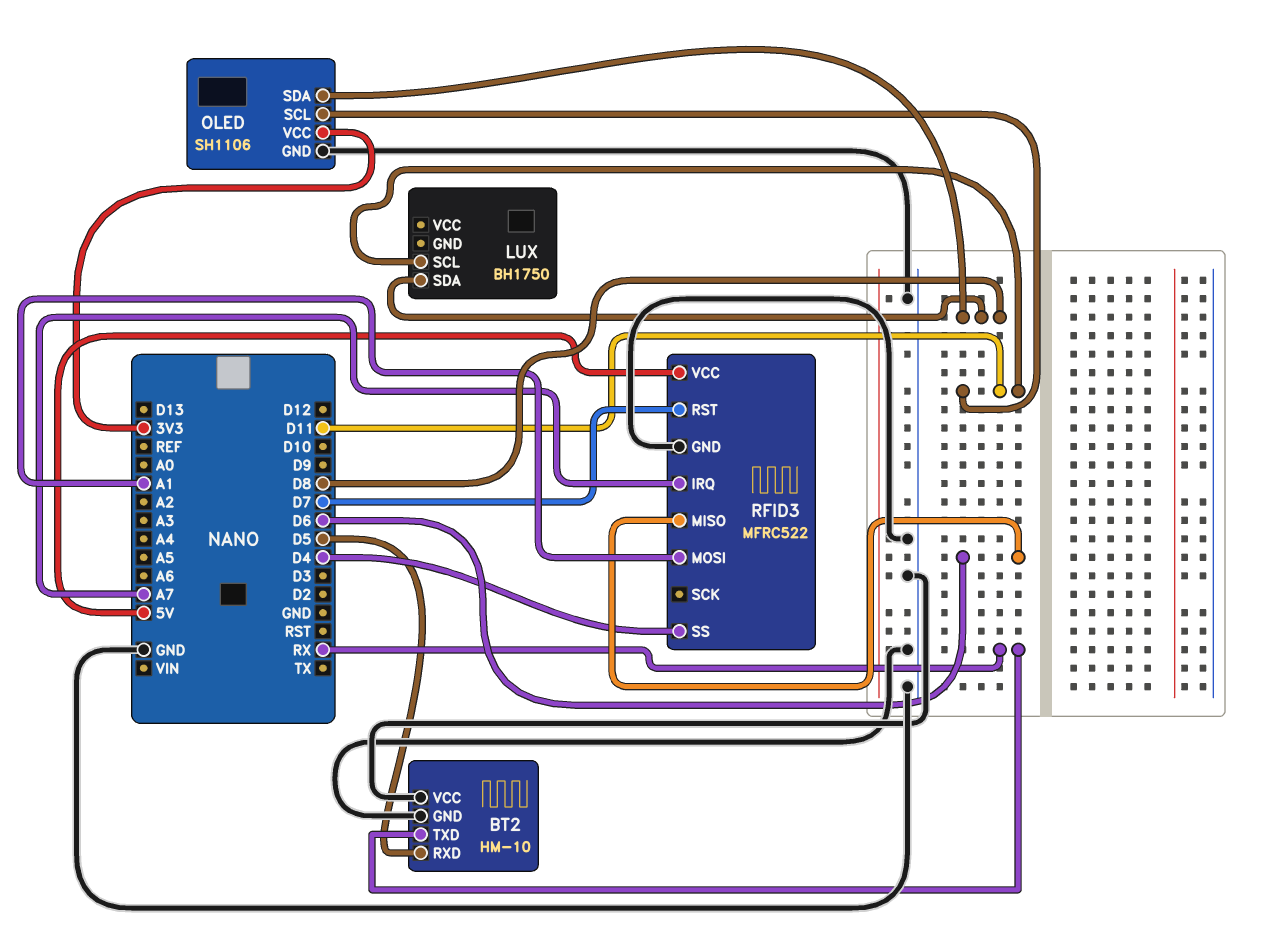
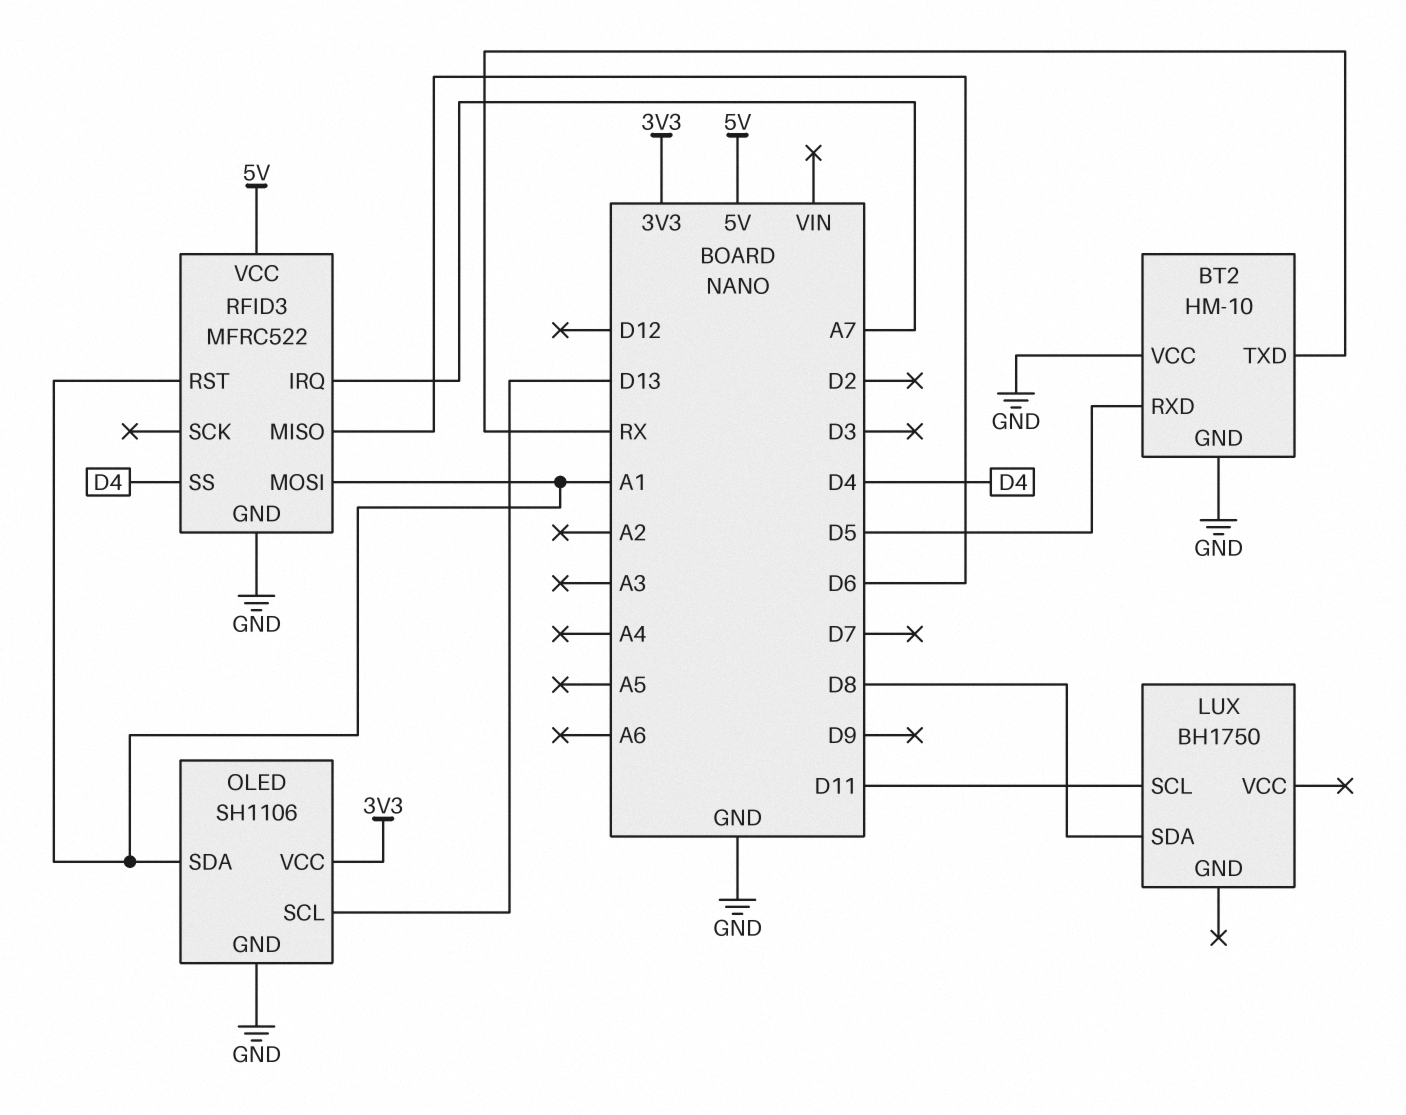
OLED pin SCL: D11 -> D13
OLED pin SDA: D8 -> A1
RFID3 pin RST: D7 -> A1

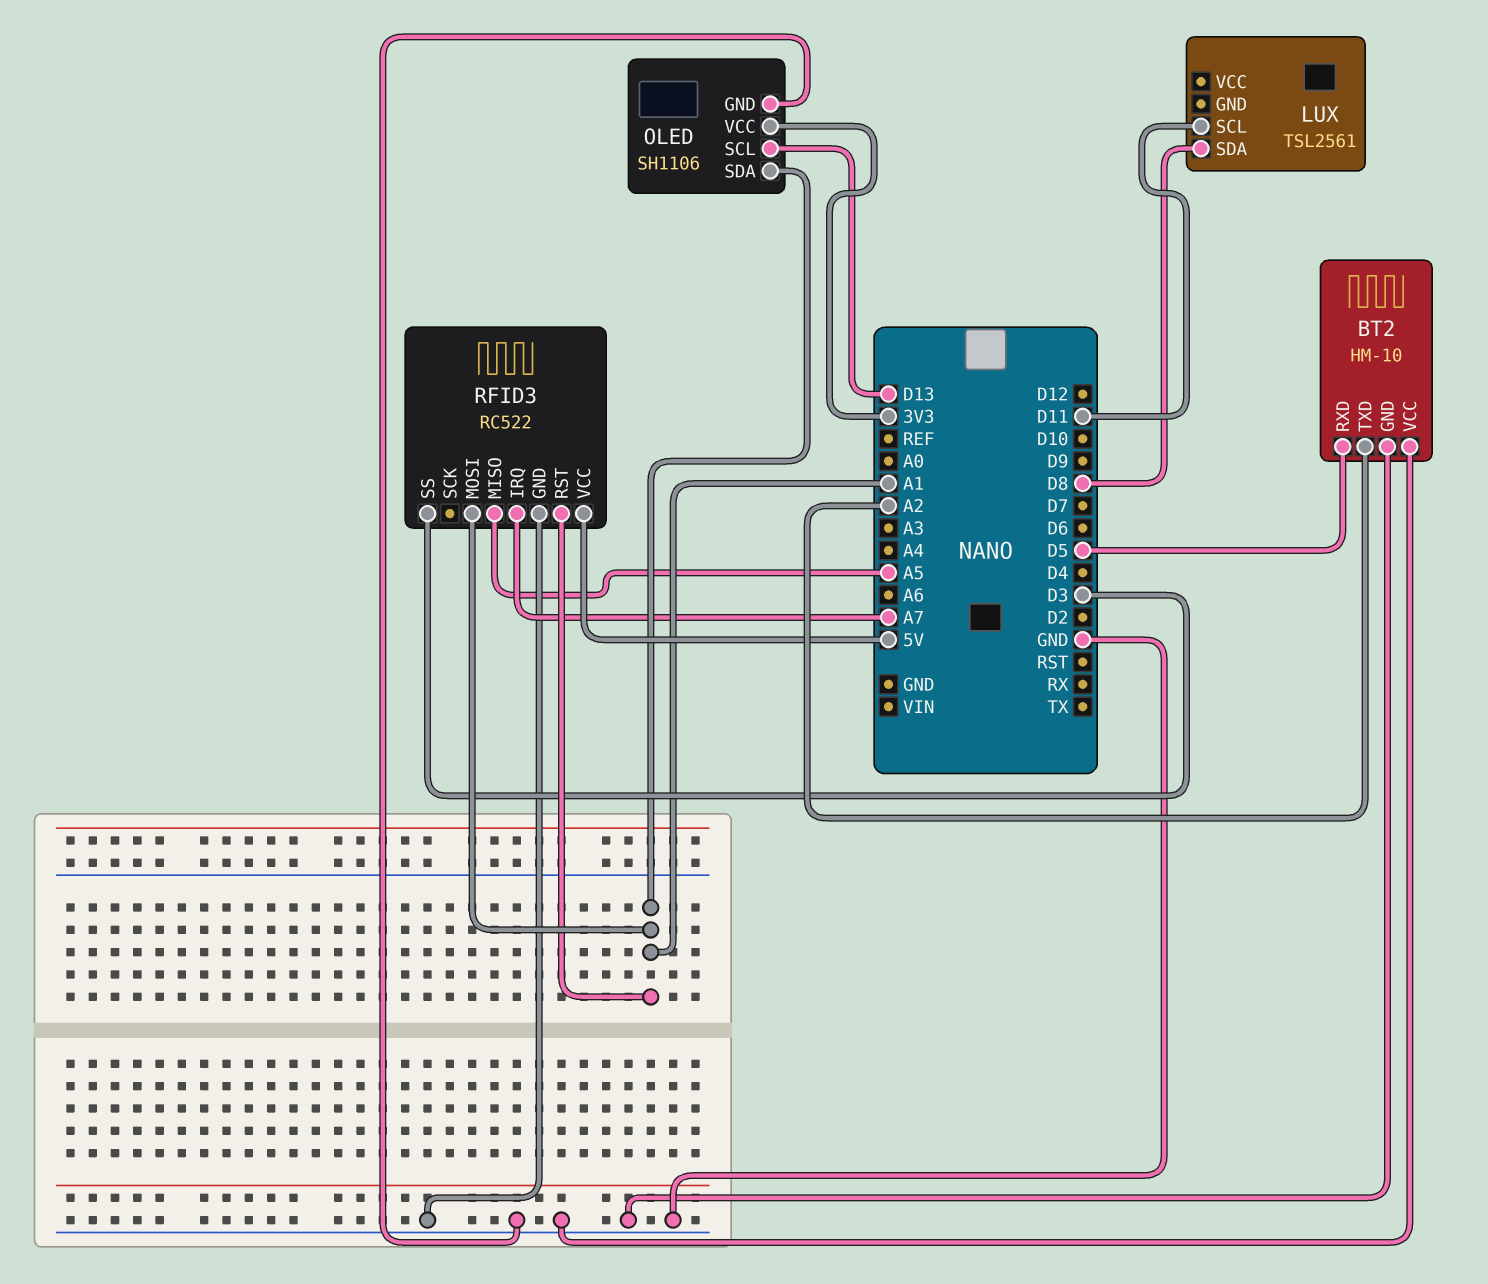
BT2 pin TXD: RX -> A2
LUX: BH1750 -> TSL2561
RFID3: MFRC522 -> RC522
RFID3 pin MISO: D6 -> A5
RFID3 pin SS: D4 -> D3

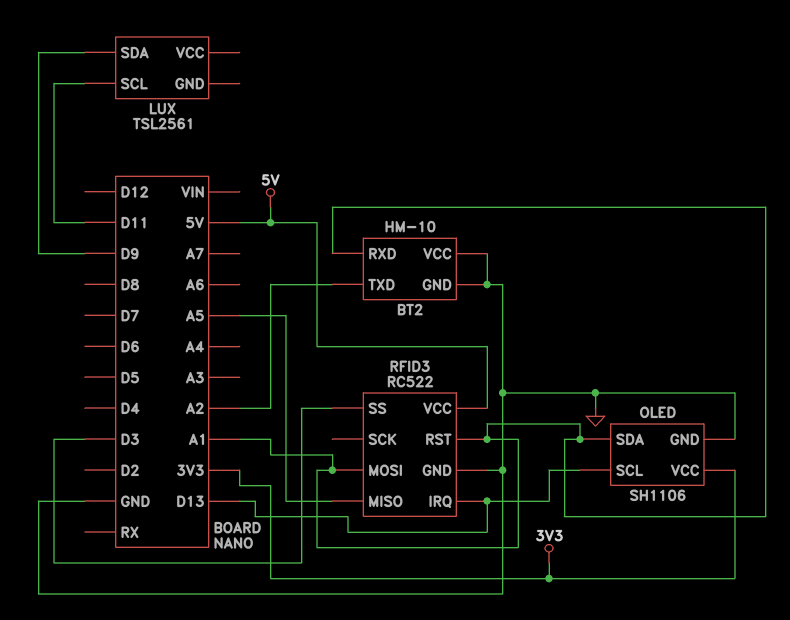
BT2 pin RXD: D5 -> A1
LUX pin SDA: D8 -> D9
RFID3 pin IRQ: A7 -> D13

